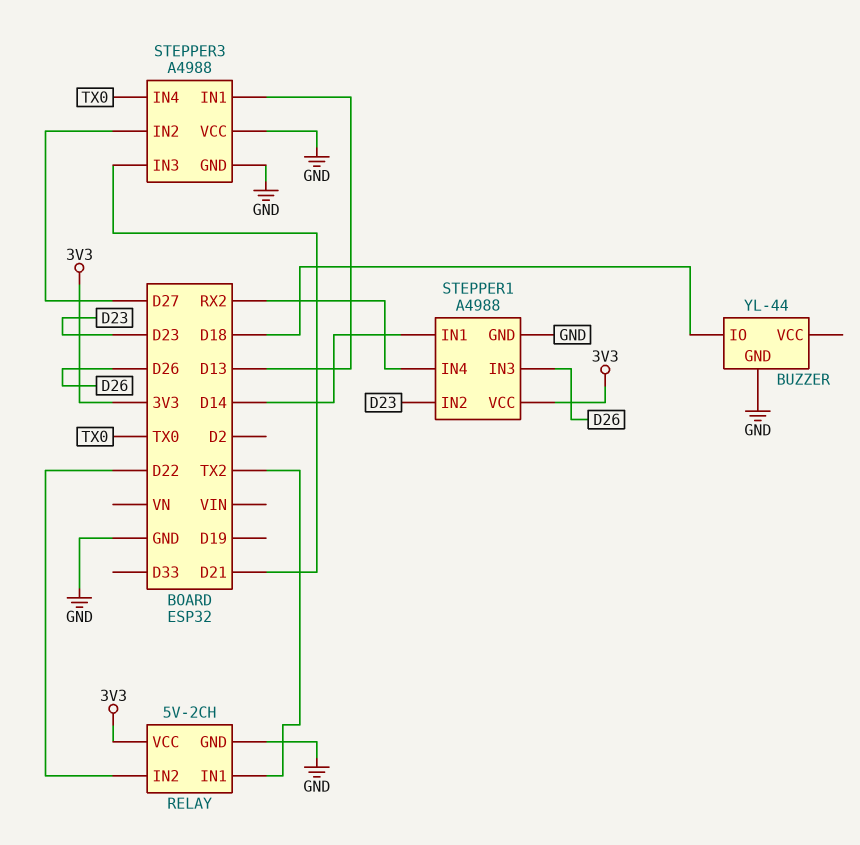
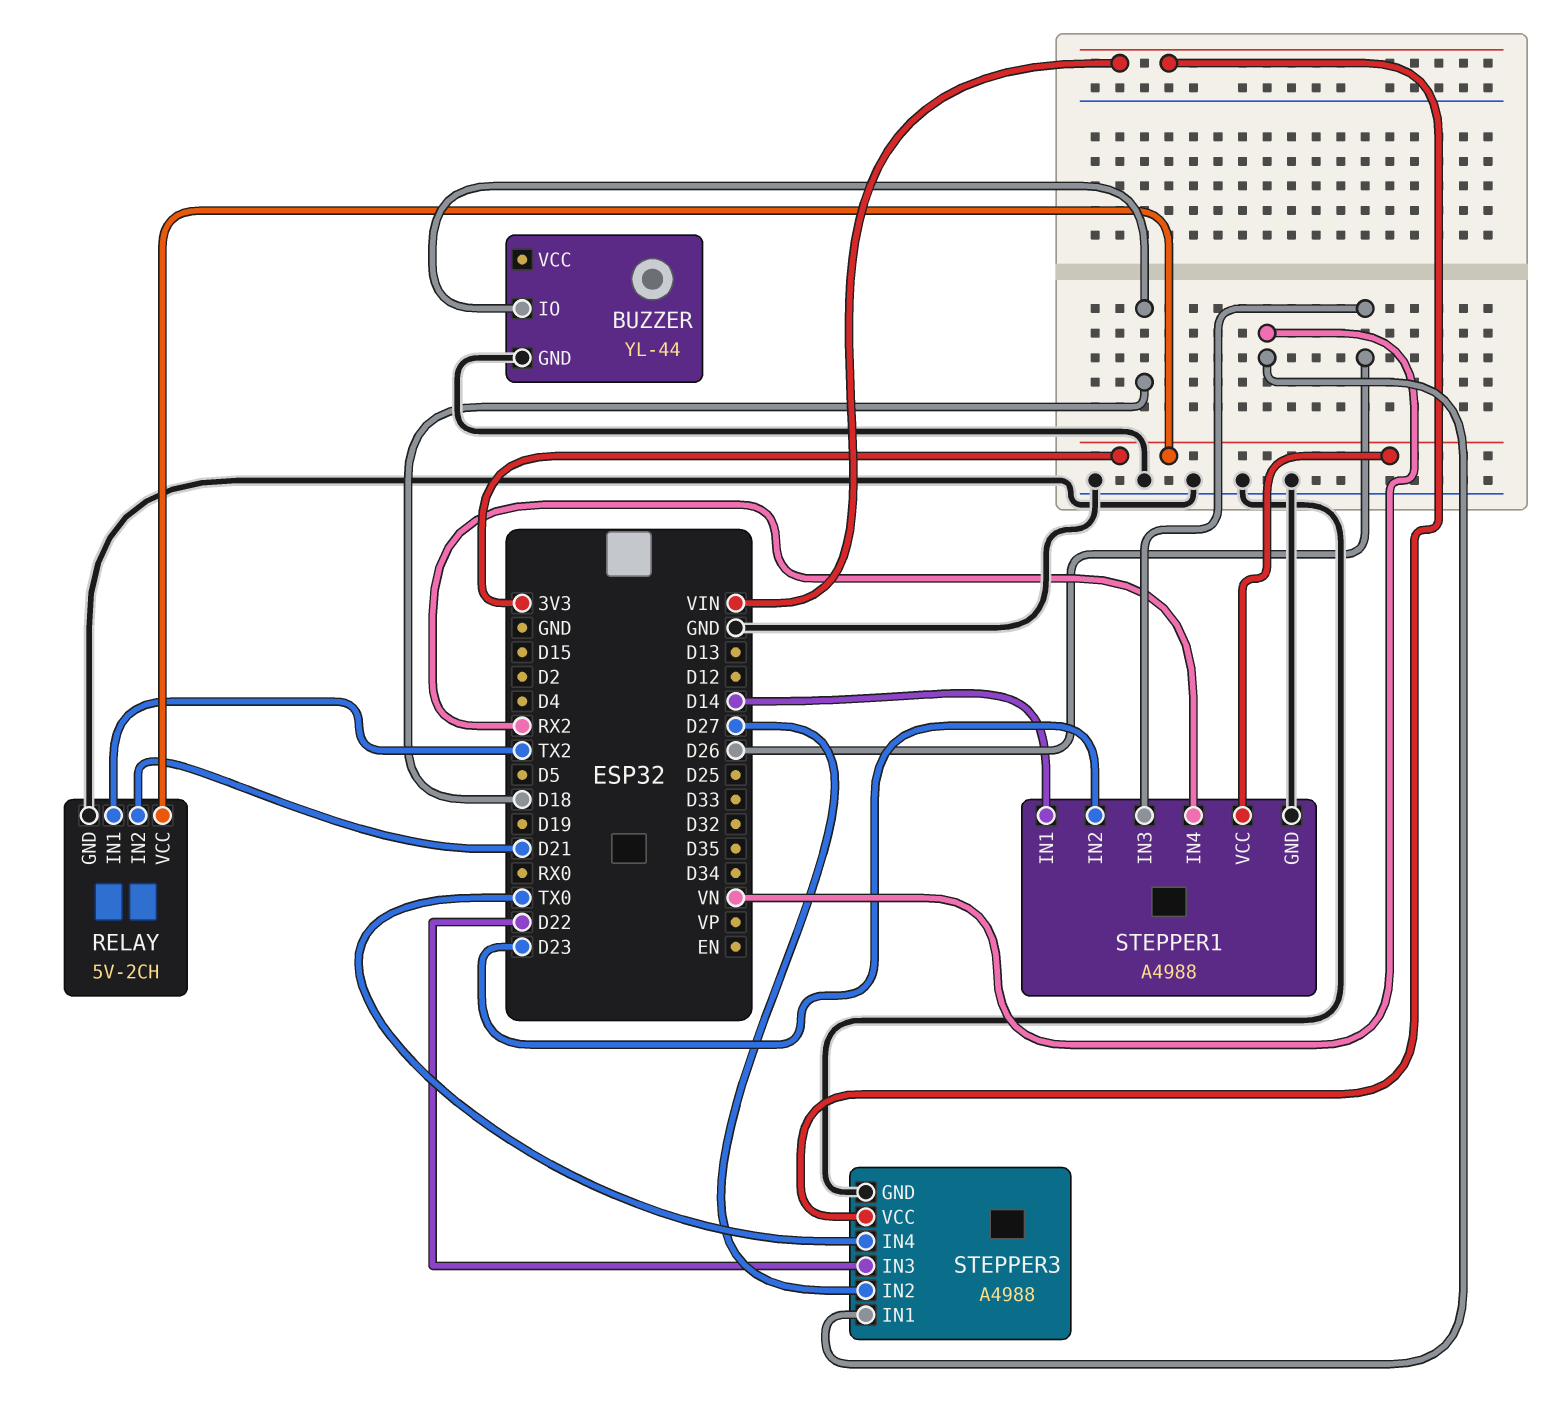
RELAY pin IN2: D22 -> D21
STEPPER3 pin IN1: D13 -> VN
STEPPER3 pin IN3: D21 -> D22
STEPPER3 pin VCC: GND -> VIN

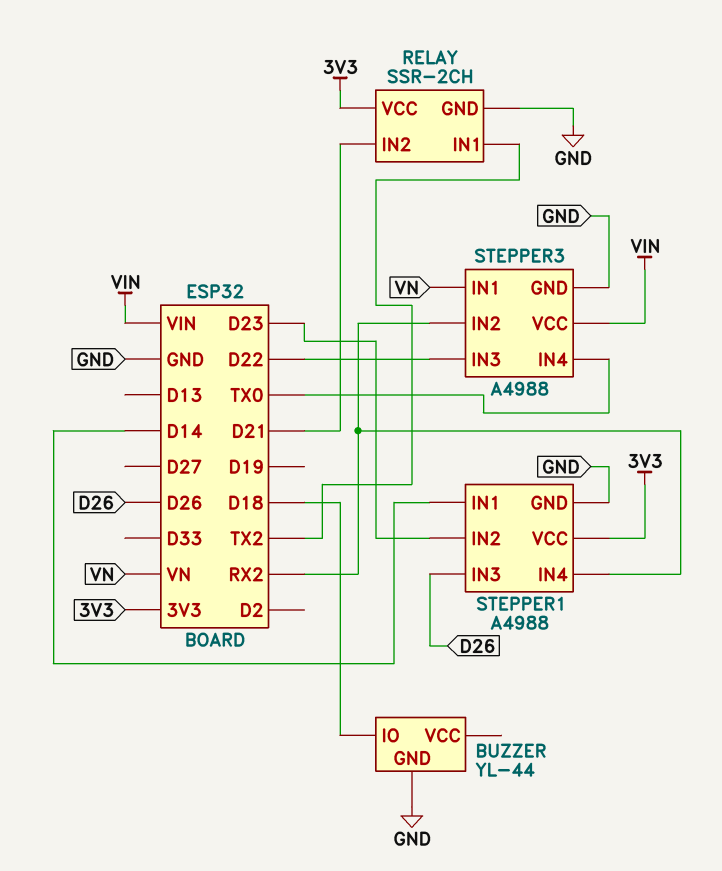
RELAY: 5V-2CH -> SSR-2CH
STEPPER3 pin IN2: D27 -> RX2

